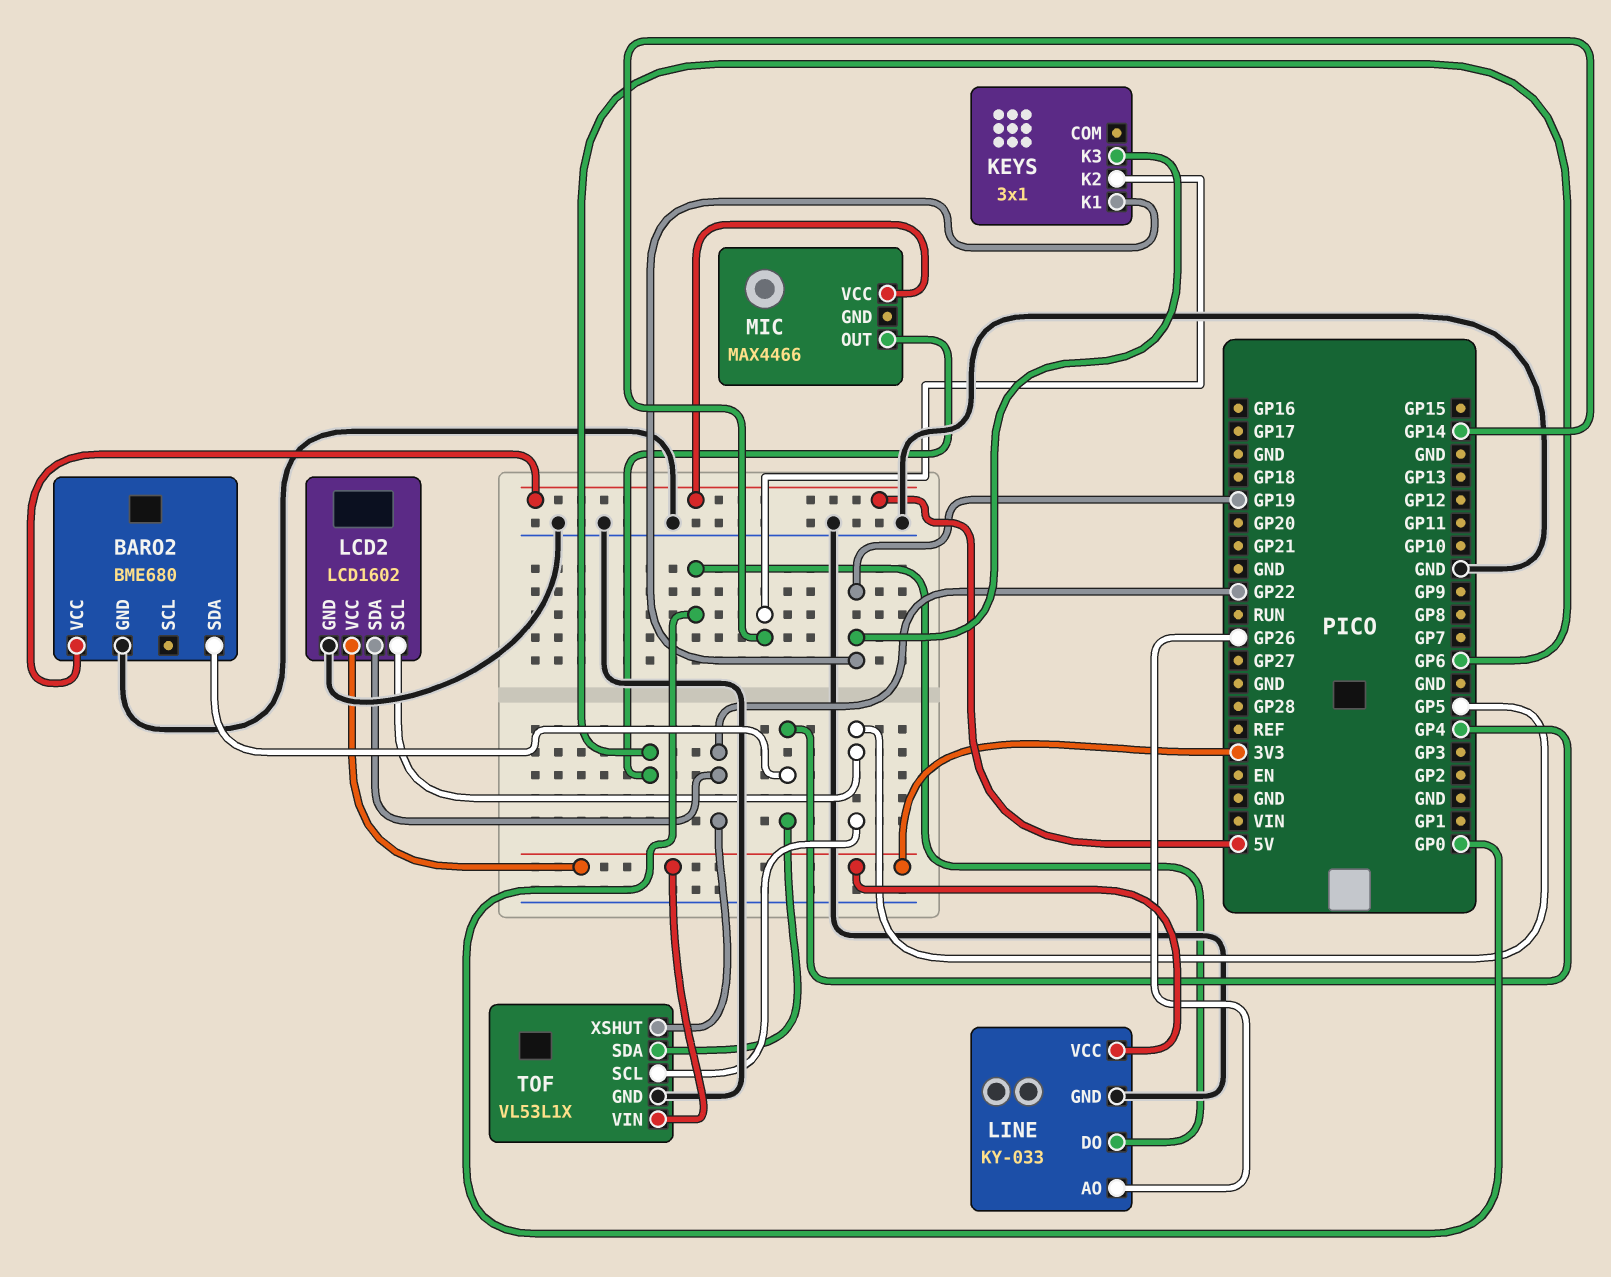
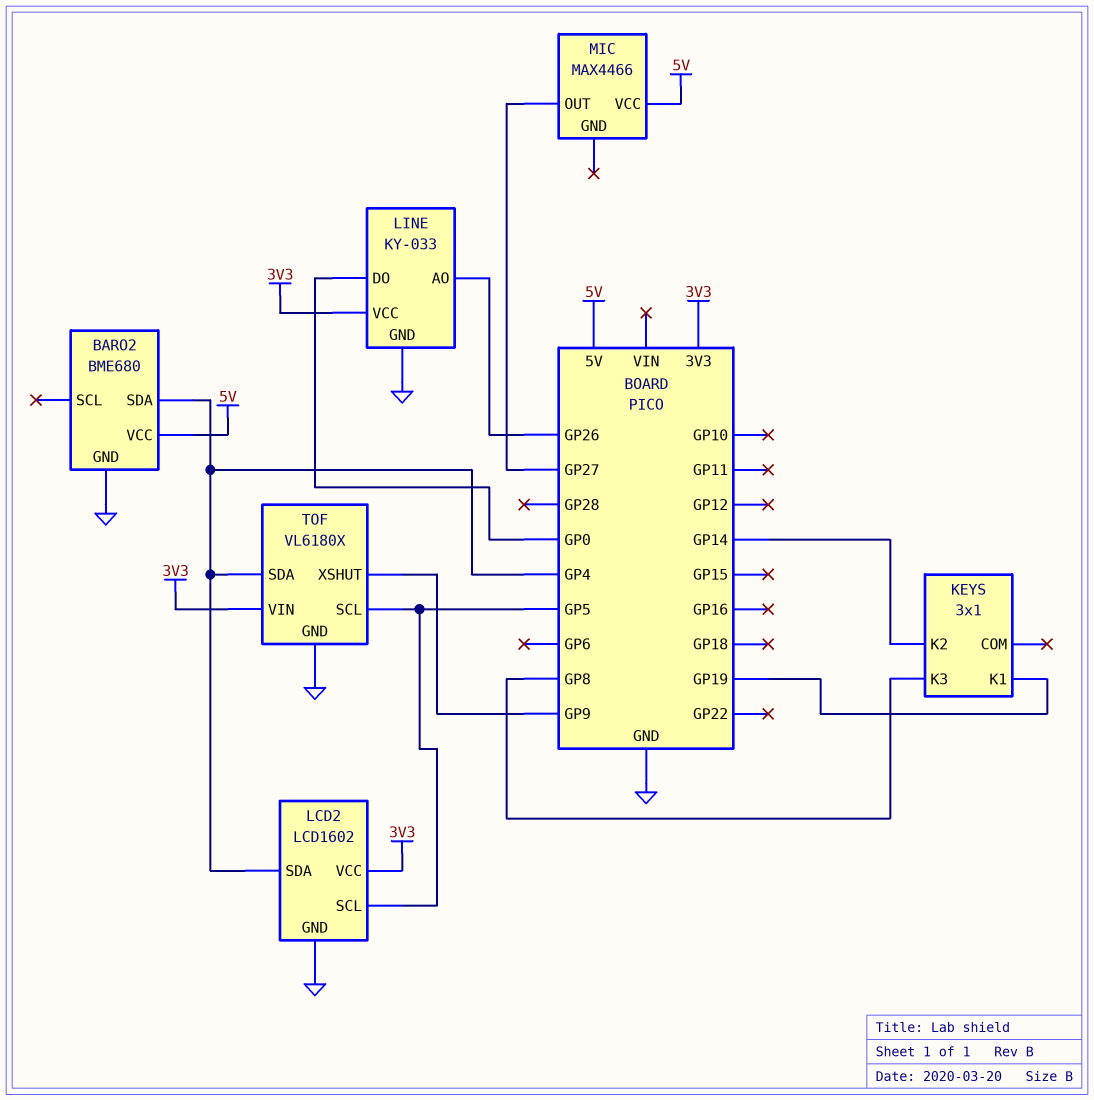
KEYS pin K3: GP19 -> GP8
LCD2 pin SDA: GP22 -> GP4
MIC pin OUT: GP6 -> GP27
TOF: VL53L1X -> VL6180X
TOF pin XSHUT: GP22 -> GP9

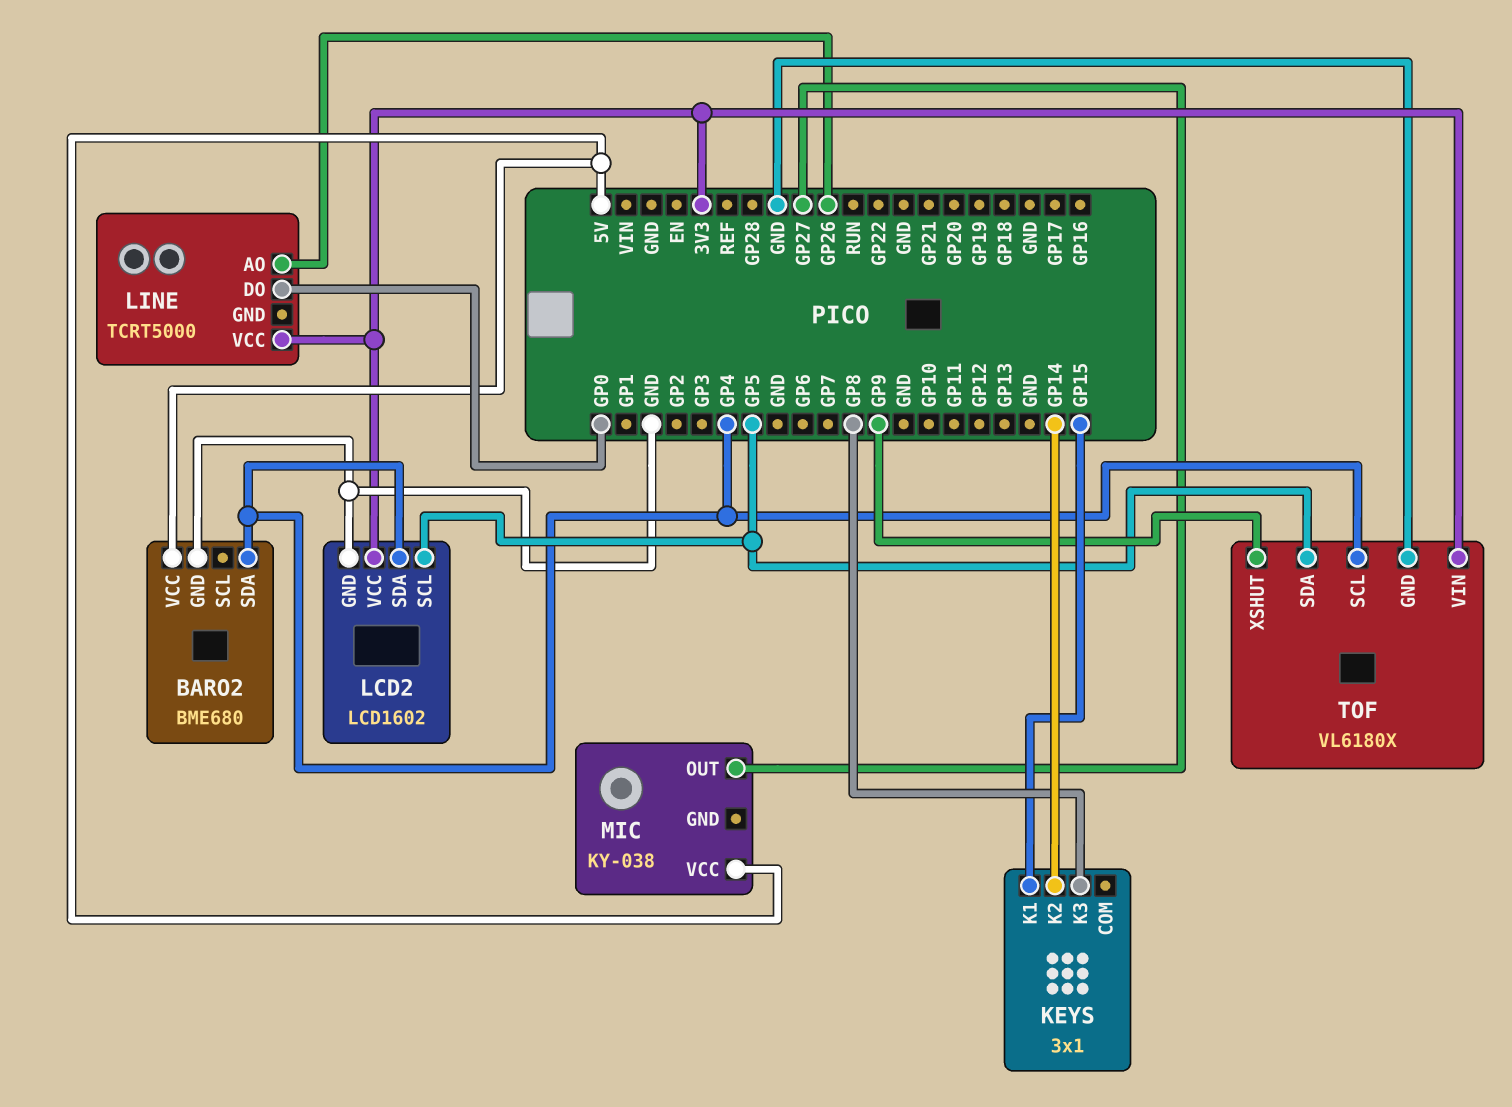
KEYS pin K1: GP19 -> GP15
LINE: KY-033 -> TCRT5000
LINE pin GND: GND -> none
MIC: MAX4466 -> KY-038
TOF pin SCL: GP5 -> GP4
TOF pin SDA: GP4 -> GP5

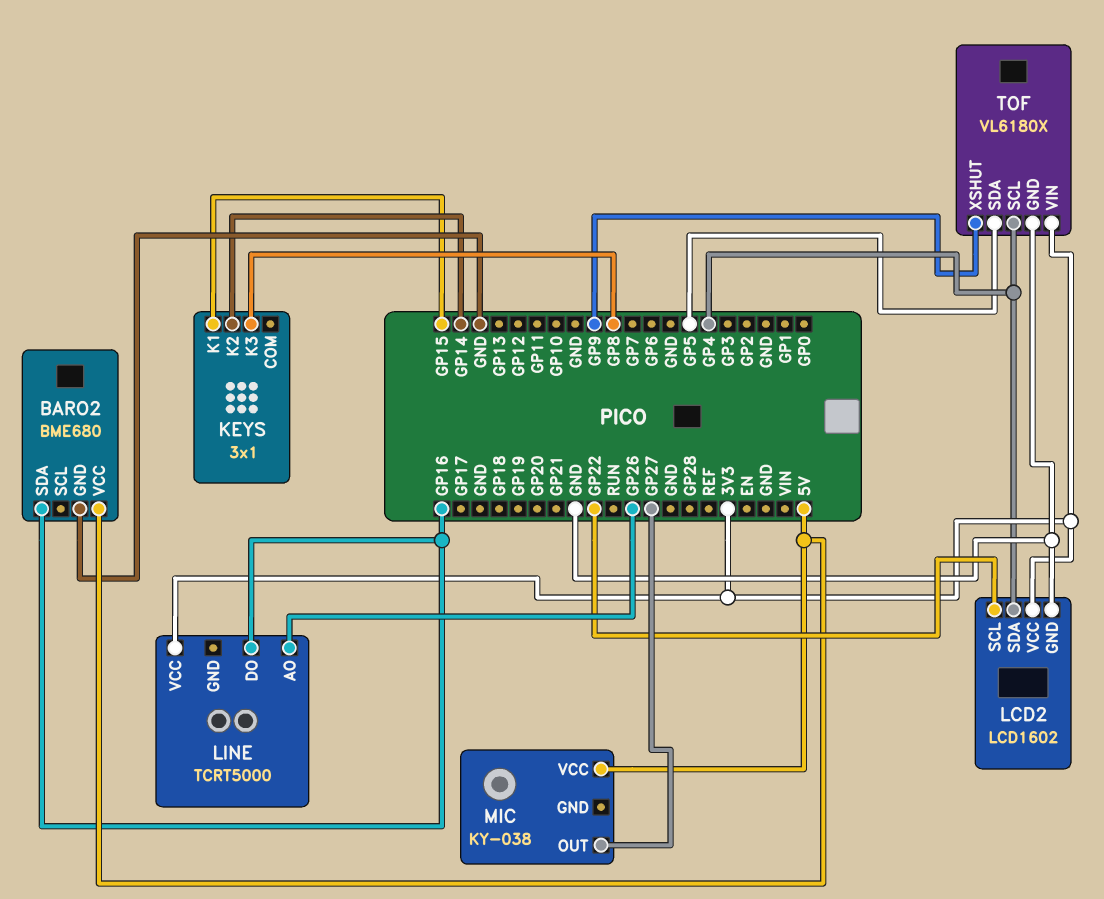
BARO2 pin SDA: GP4 -> GP16
LCD2 pin SCL: GP5 -> GP22
LINE pin DO: GP0 -> GP16

